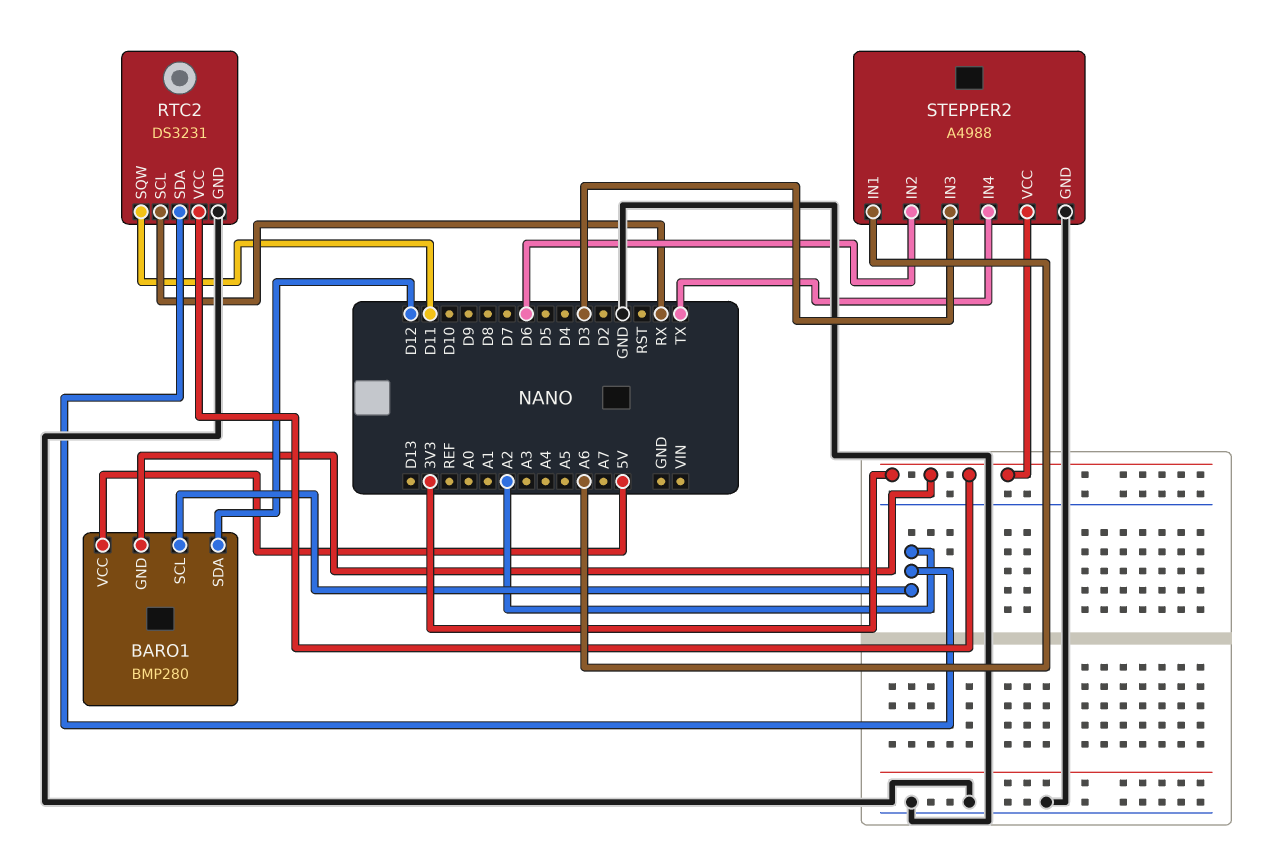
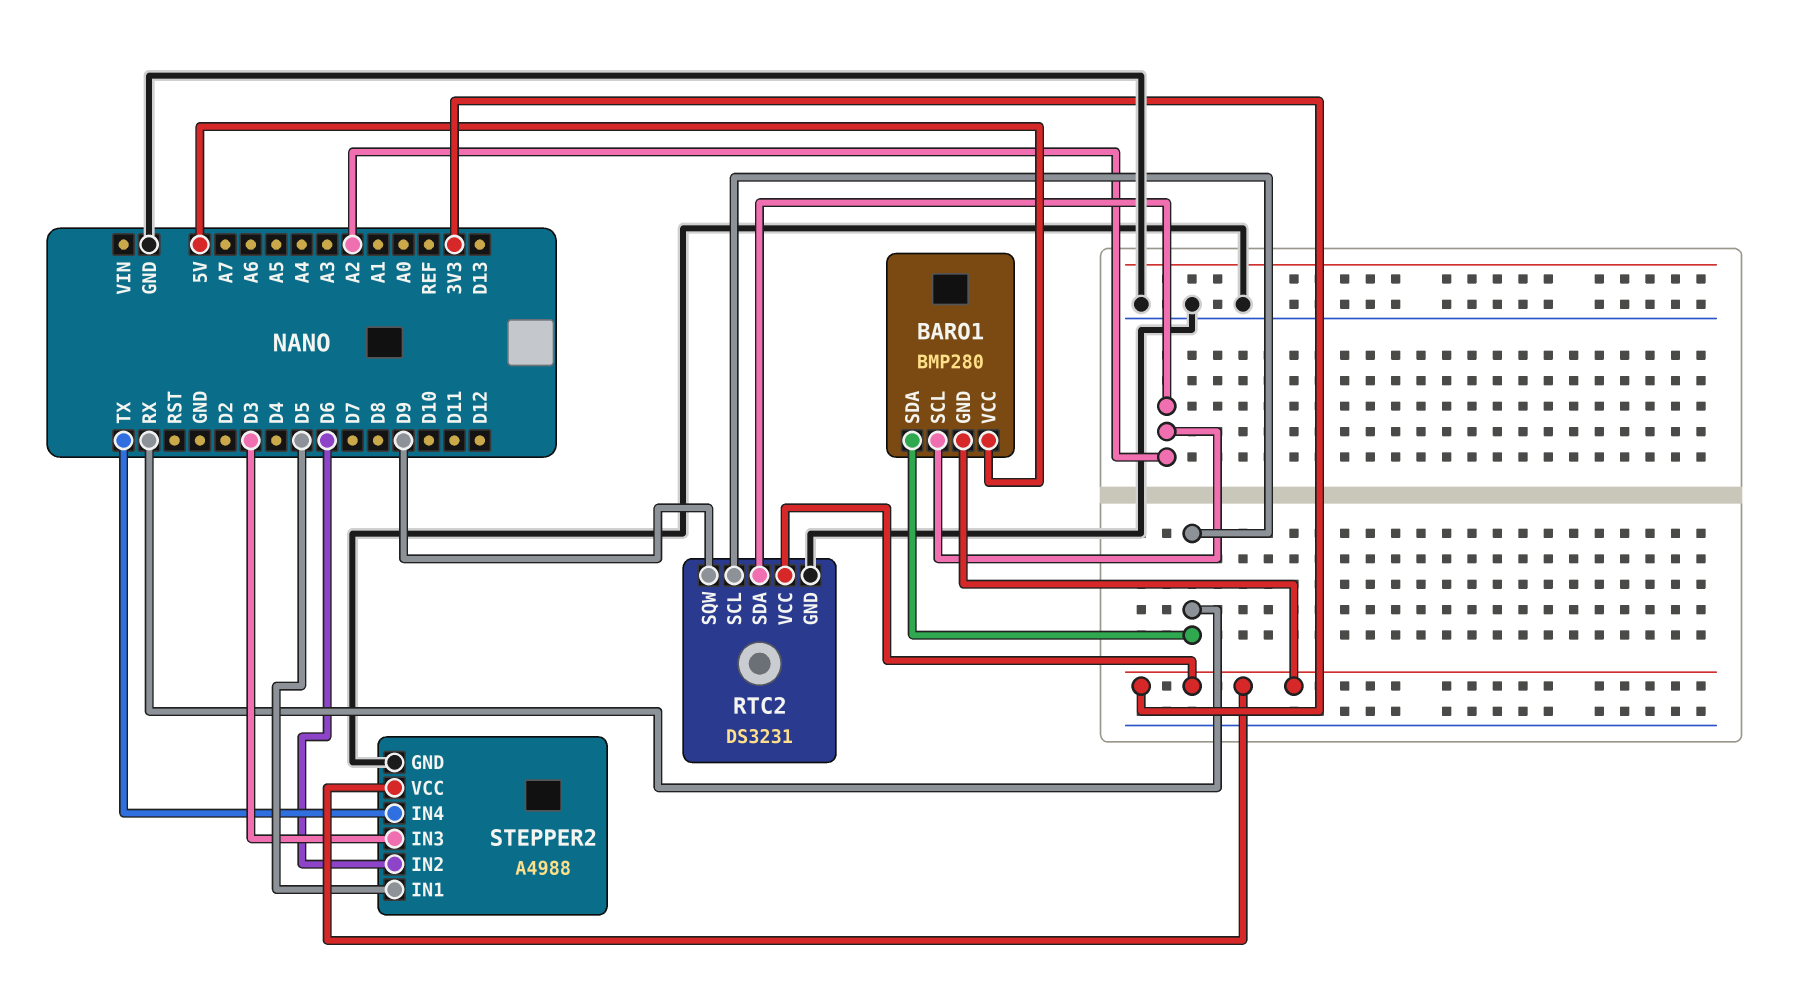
BARO1 pin SDA: D12 -> RX
RTC2 pin SQW: D11 -> D9
STEPPER2 pin IN1: A6 -> D5

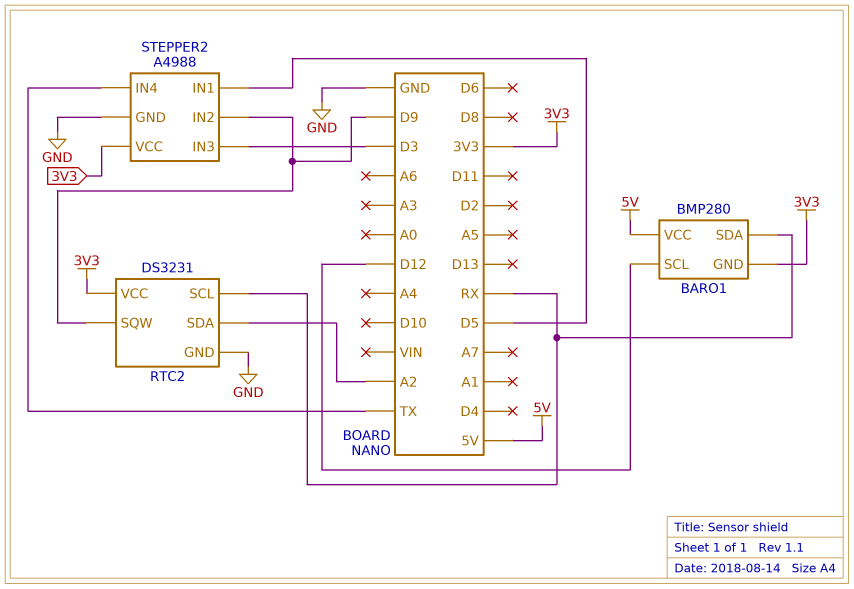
BARO1 pin SCL: A2 -> D12
STEPPER2 pin IN2: D6 -> D9

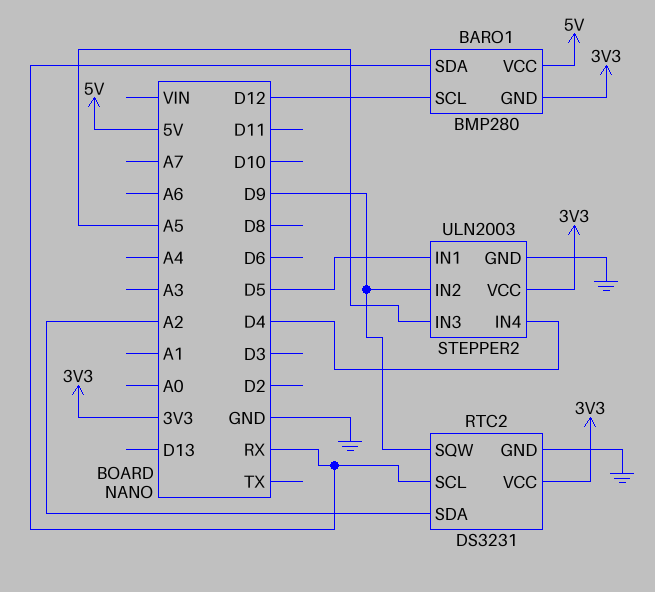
STEPPER2: A4988 -> ULN2003
STEPPER2 pin IN3: D3 -> A5
STEPPER2 pin IN4: TX -> D4

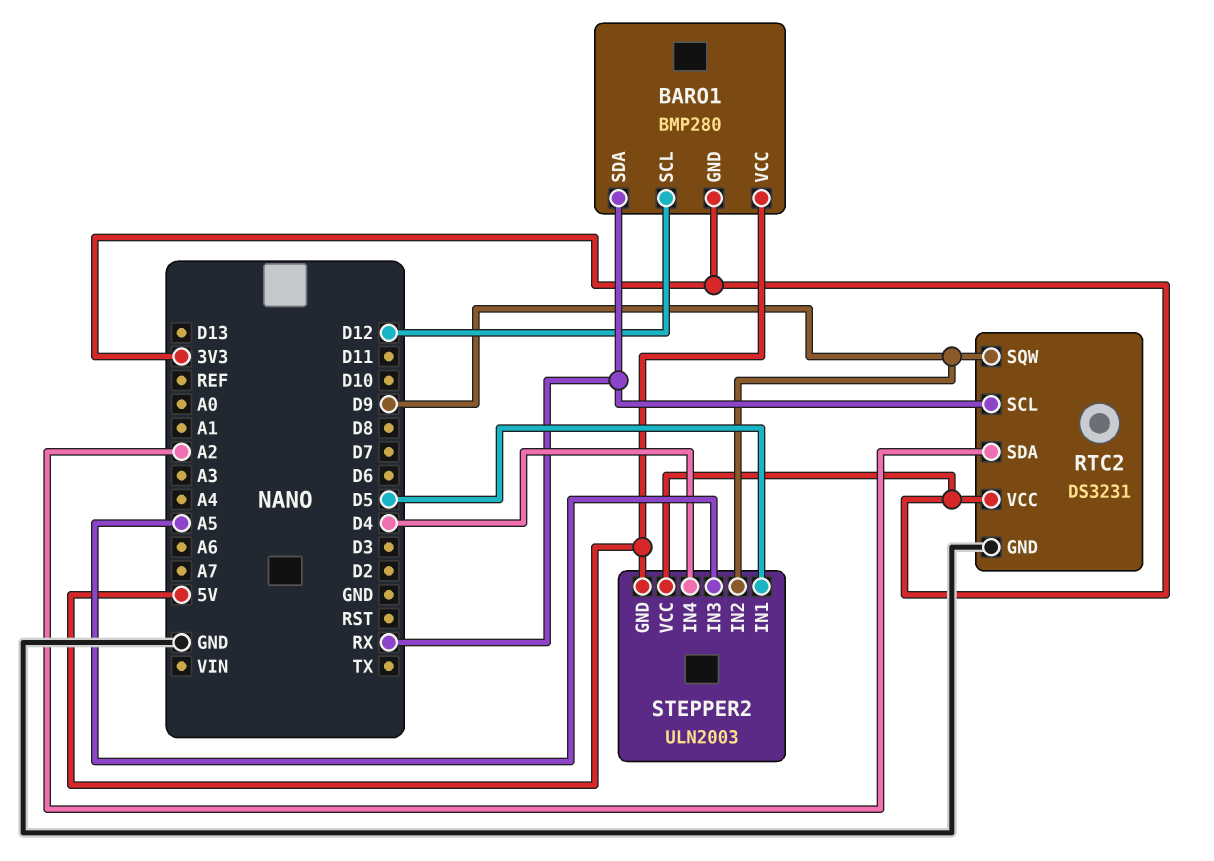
STEPPER2 pin GND: GND -> 5V

